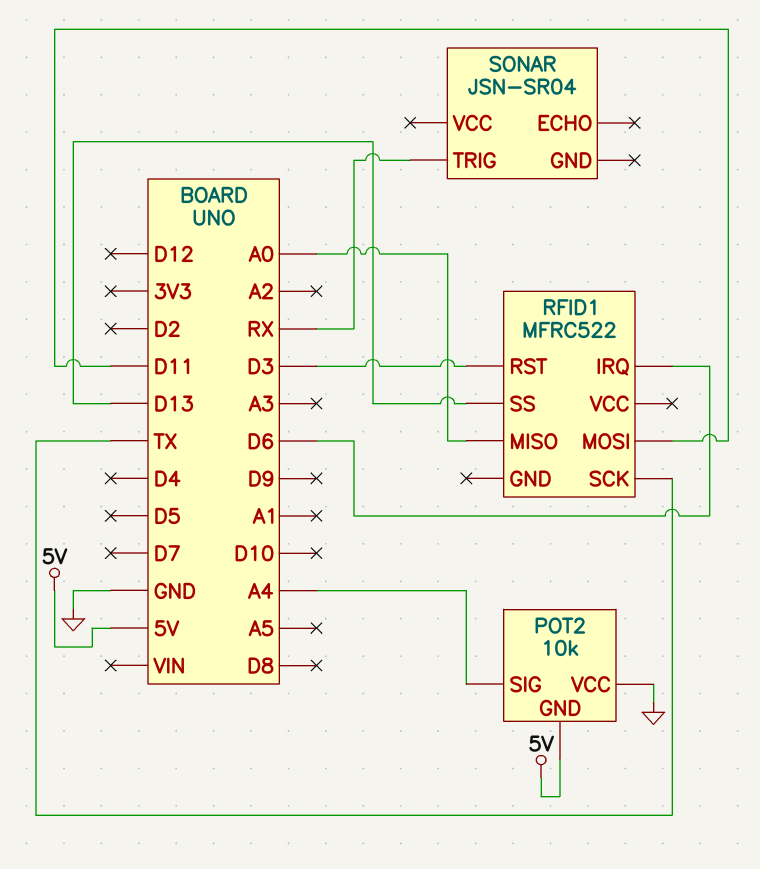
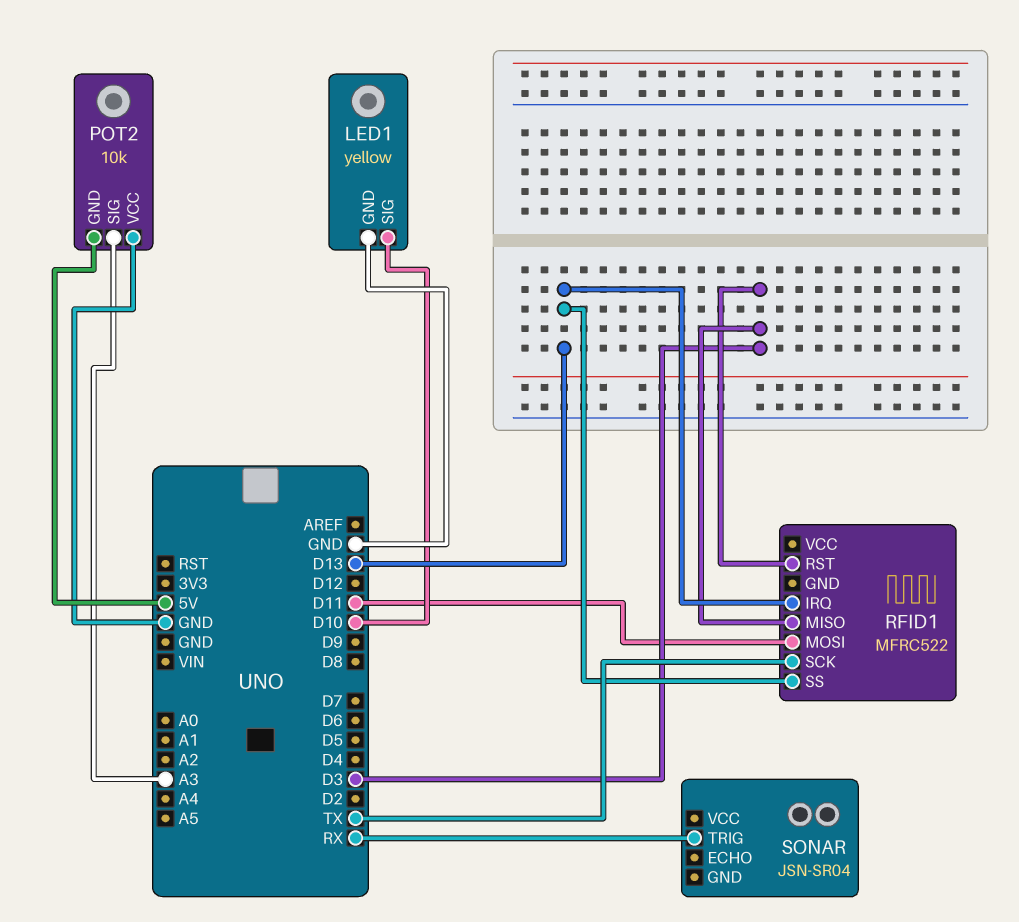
LED1: none -> yellow
LED1 pin GND: none -> GND
LED1 pin SIG: none -> D10
POT2 pin SIG: A4 -> A3
RFID1 pin IRQ: D6 -> D13
RFID1 pin MISO: A0 -> D3

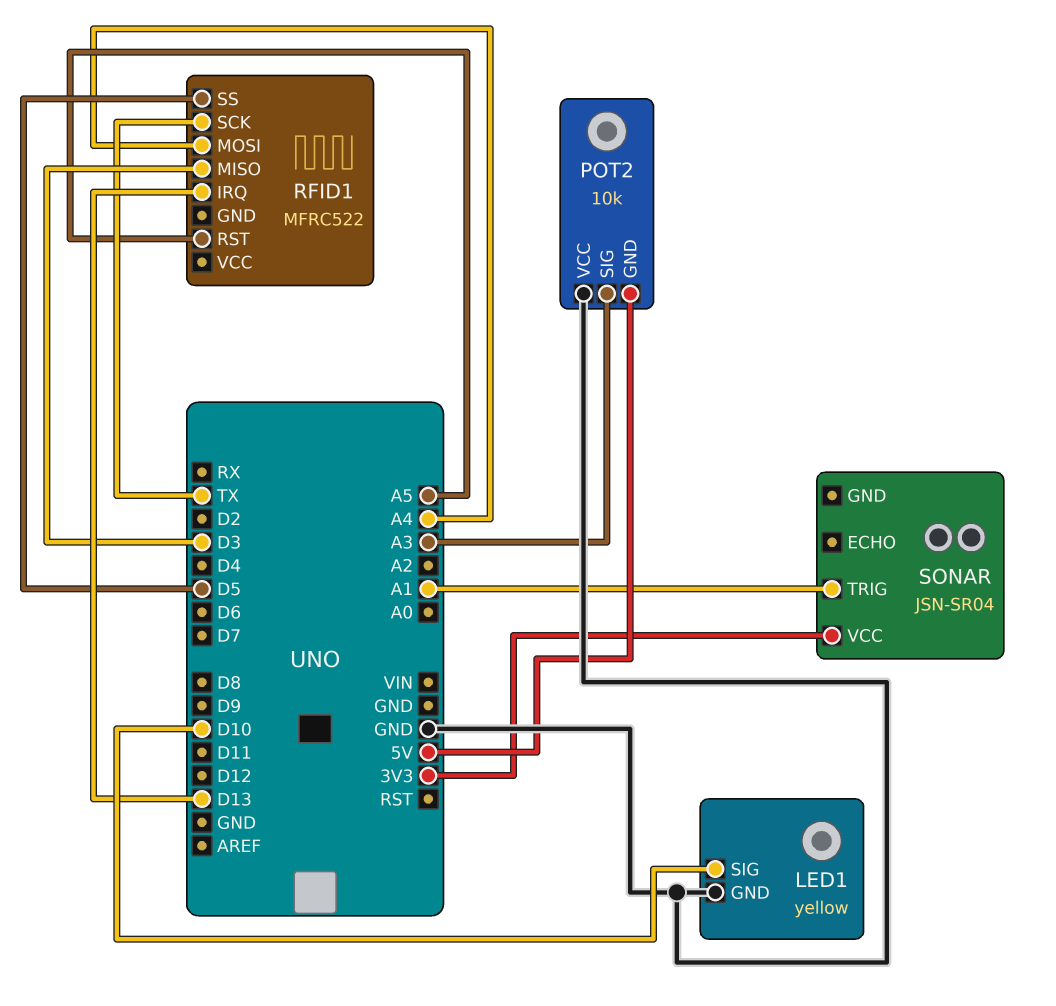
RFID1 pin MOSI: D11 -> A4
RFID1 pin RST: D3 -> A5
RFID1 pin SS: D13 -> D5
SONAR pin TRIG: RX -> A1
SONAR pin VCC: none -> 3V3

